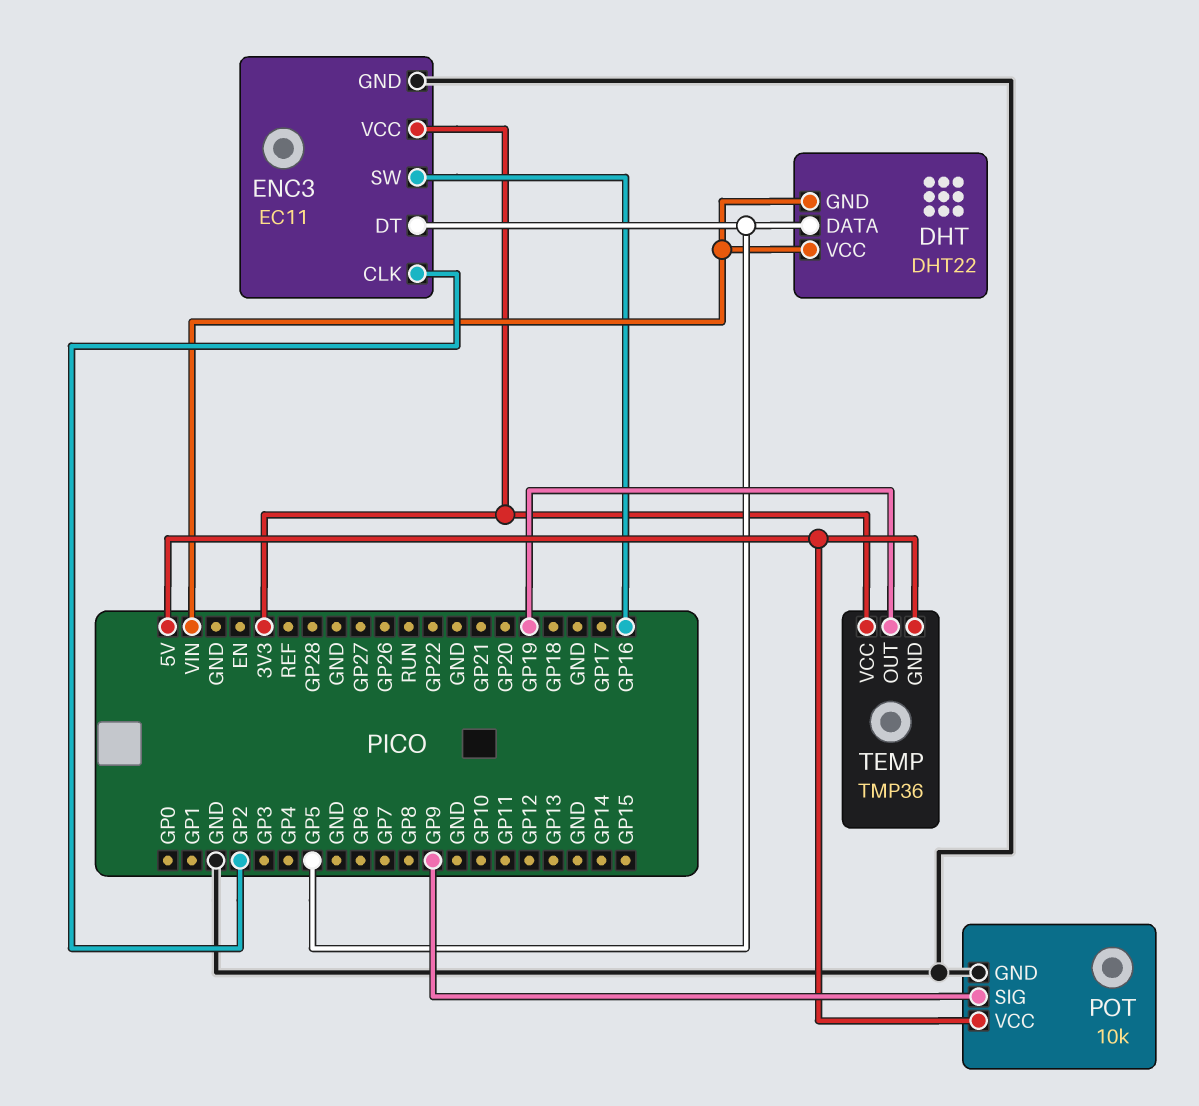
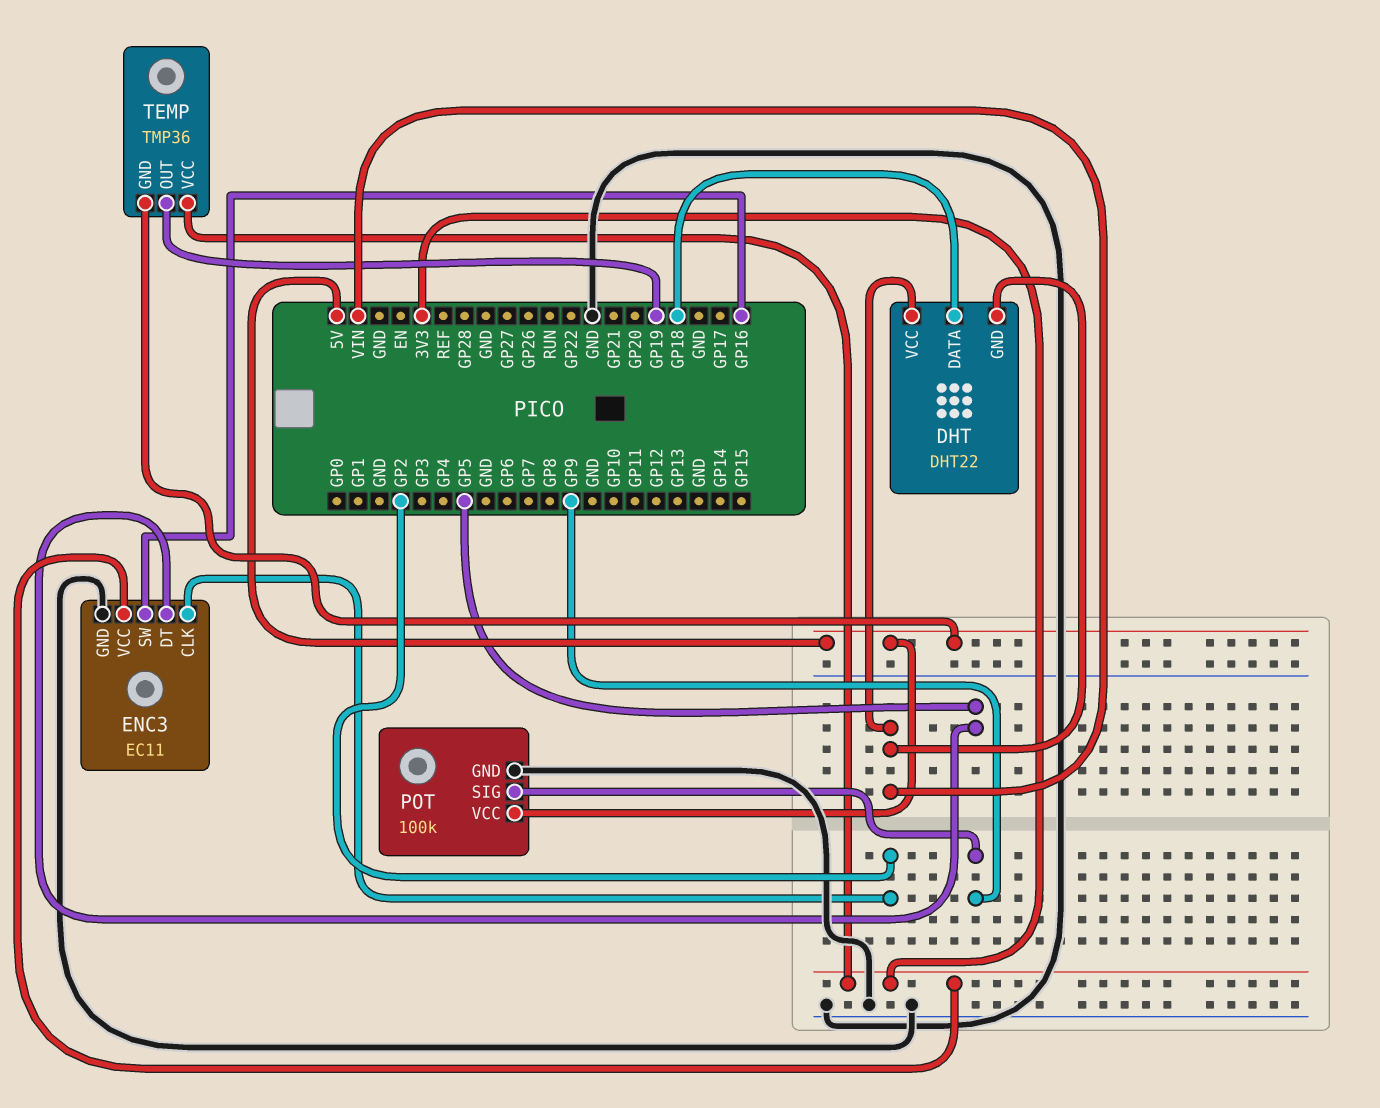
DHT pin DATA: GP5 -> GP18
POT: 10k -> 100k

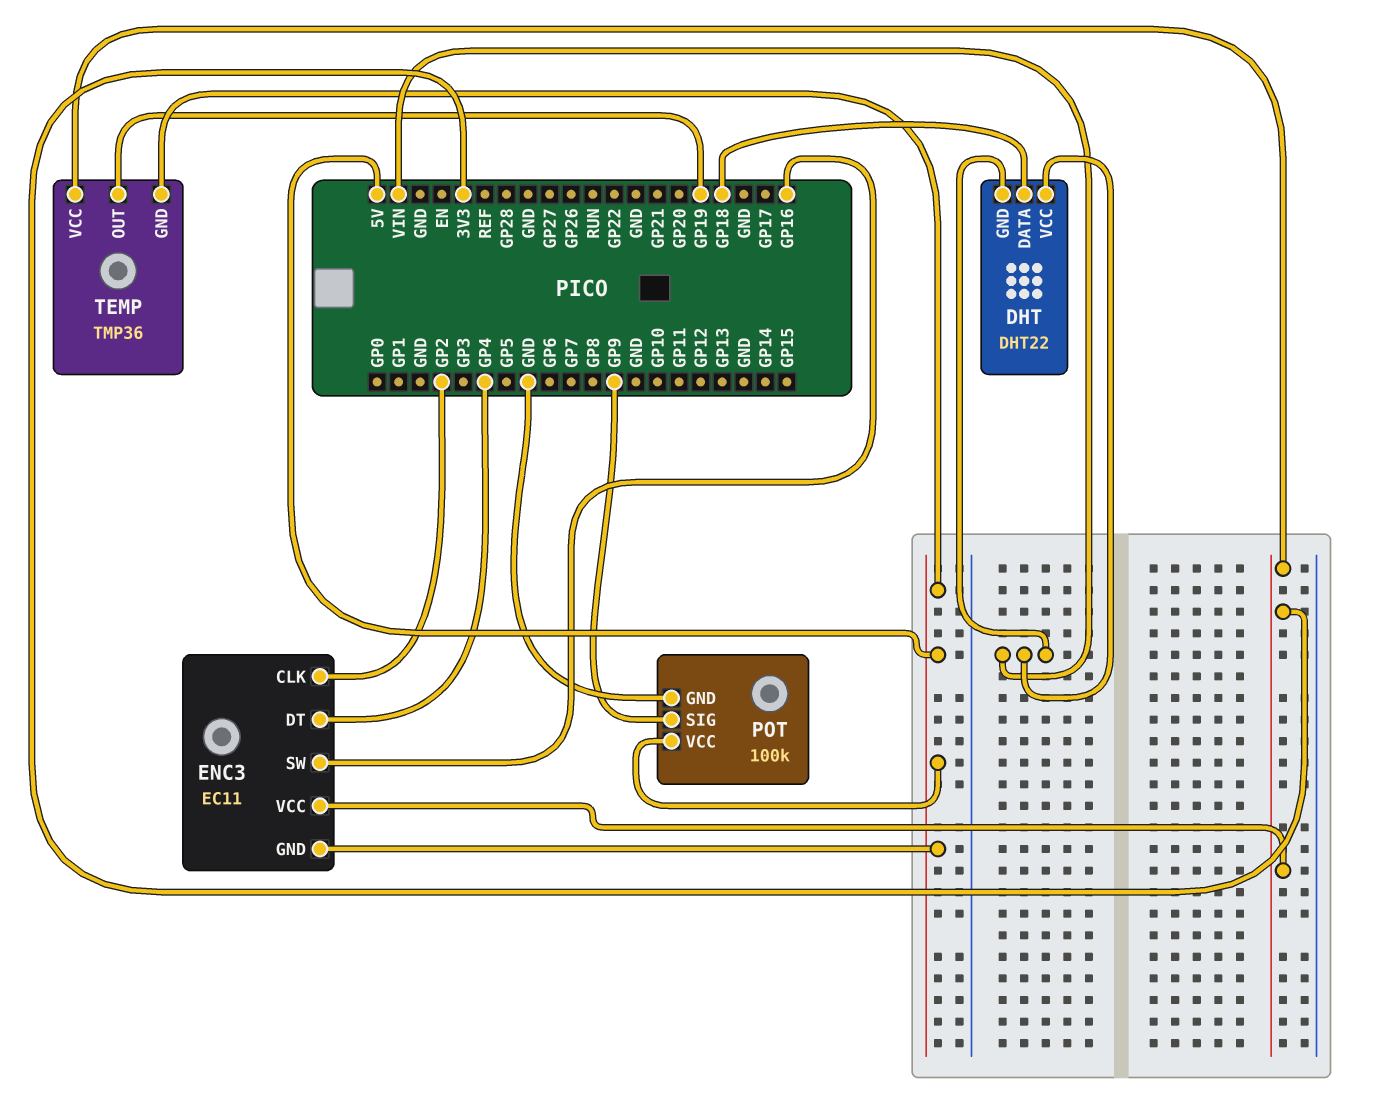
ENC3 pin DT: GP5 -> GP4
ENC3 pin GND: GND -> 5V

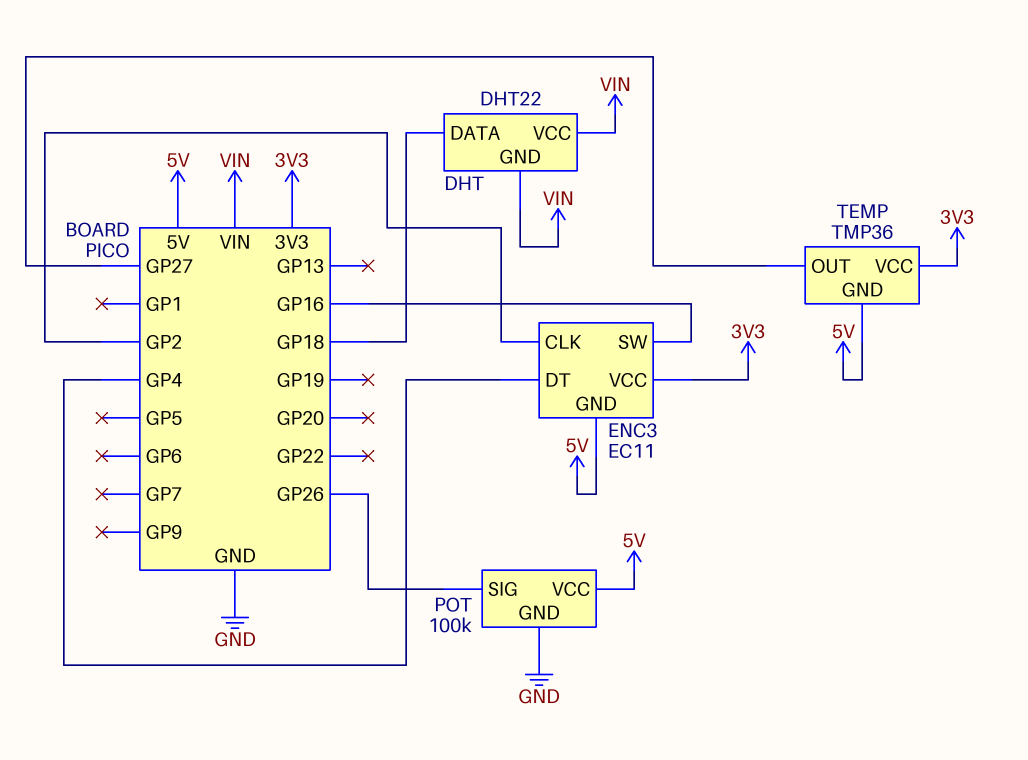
POT pin SIG: GP9 -> GP26
TEMP pin OUT: GP19 -> GP27

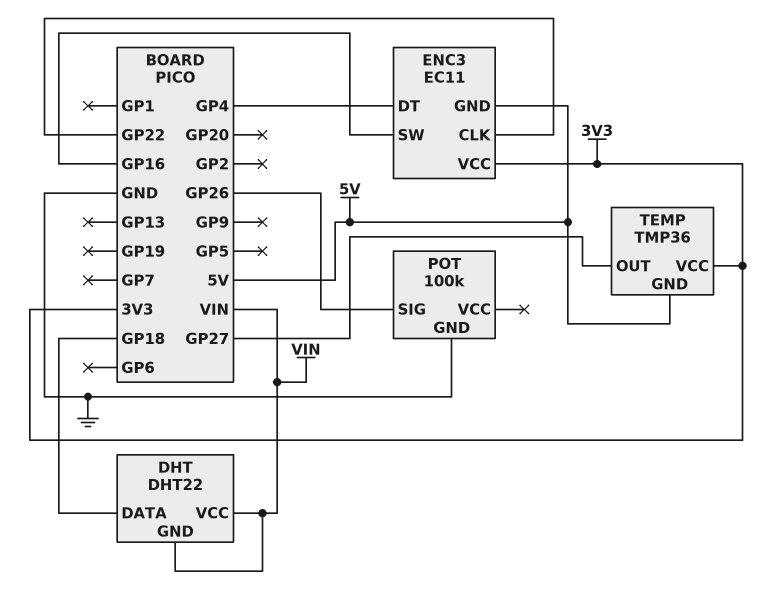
ENC3 pin CLK: GP2 -> GP22
POT pin VCC: 5V -> none

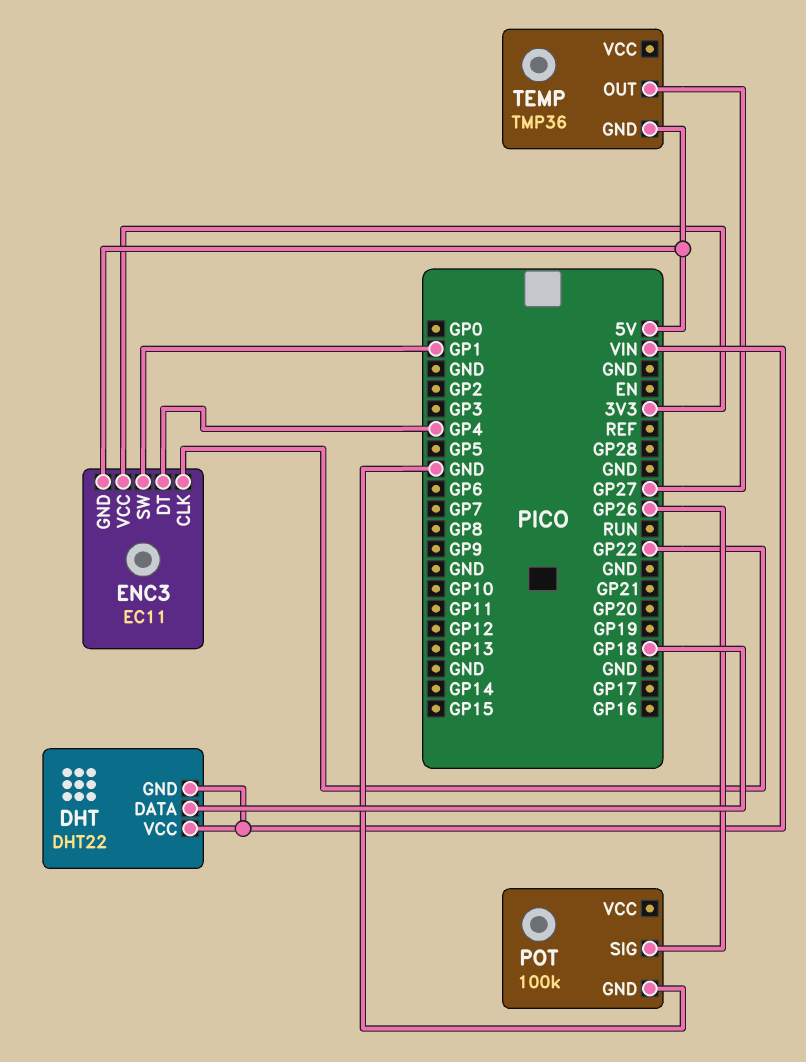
ENC3 pin SW: GP16 -> GP1
TEMP pin VCC: 3V3 -> none

